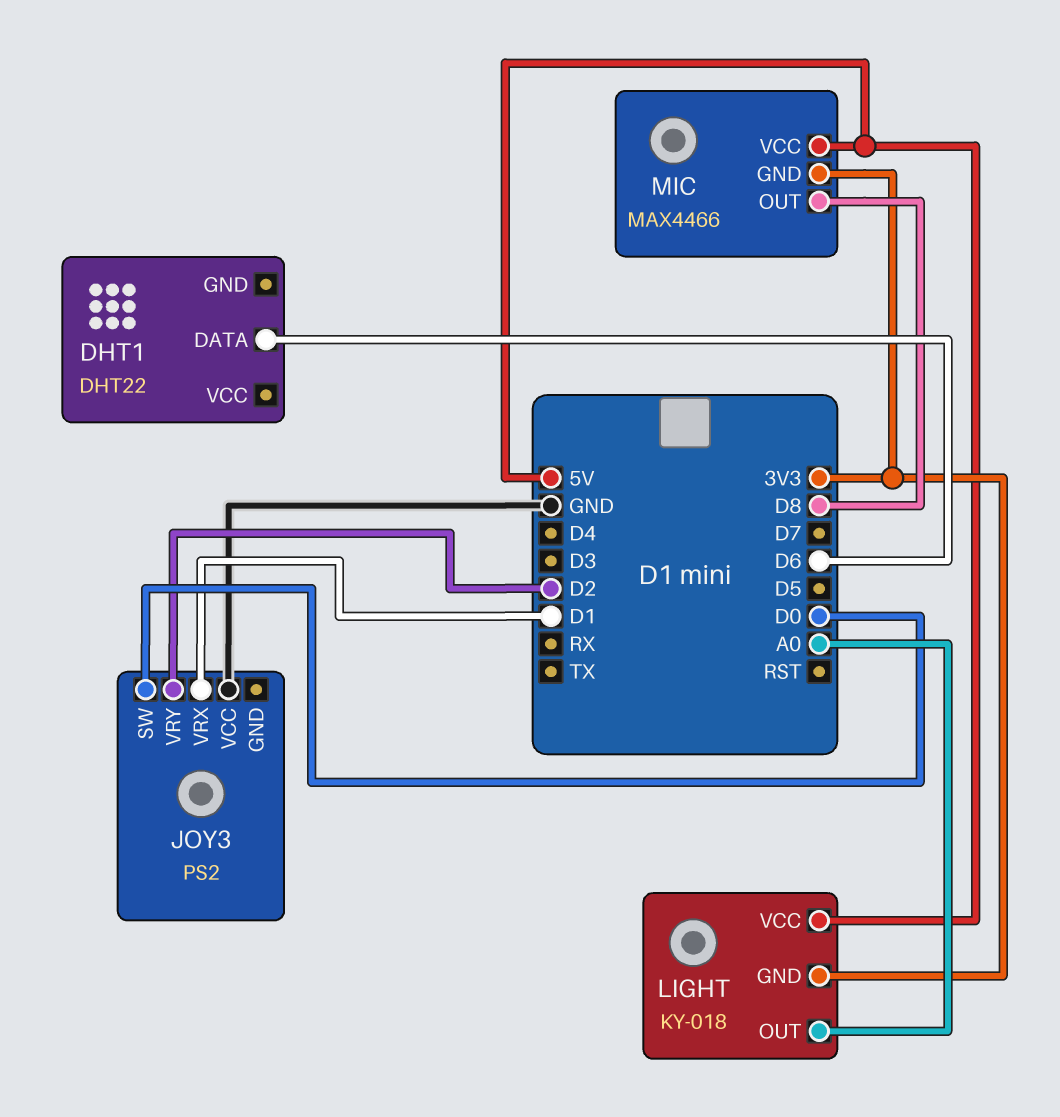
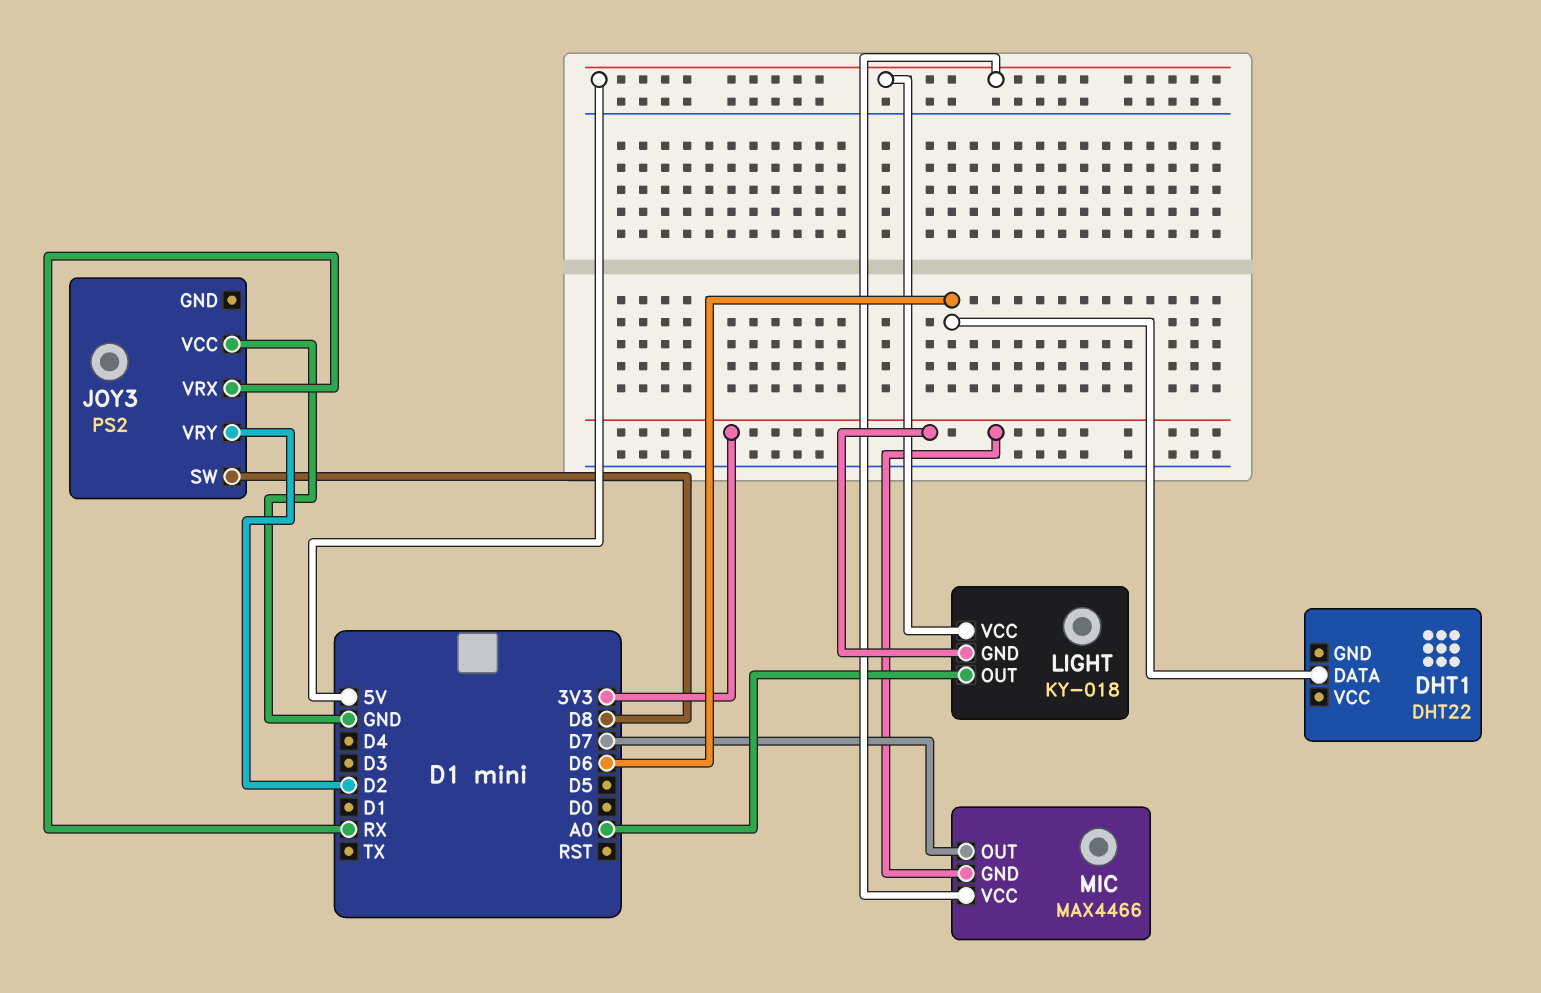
JOY3 pin SW: D0 -> D8
JOY3 pin VRX: D1 -> RX
MIC pin OUT: D8 -> D7

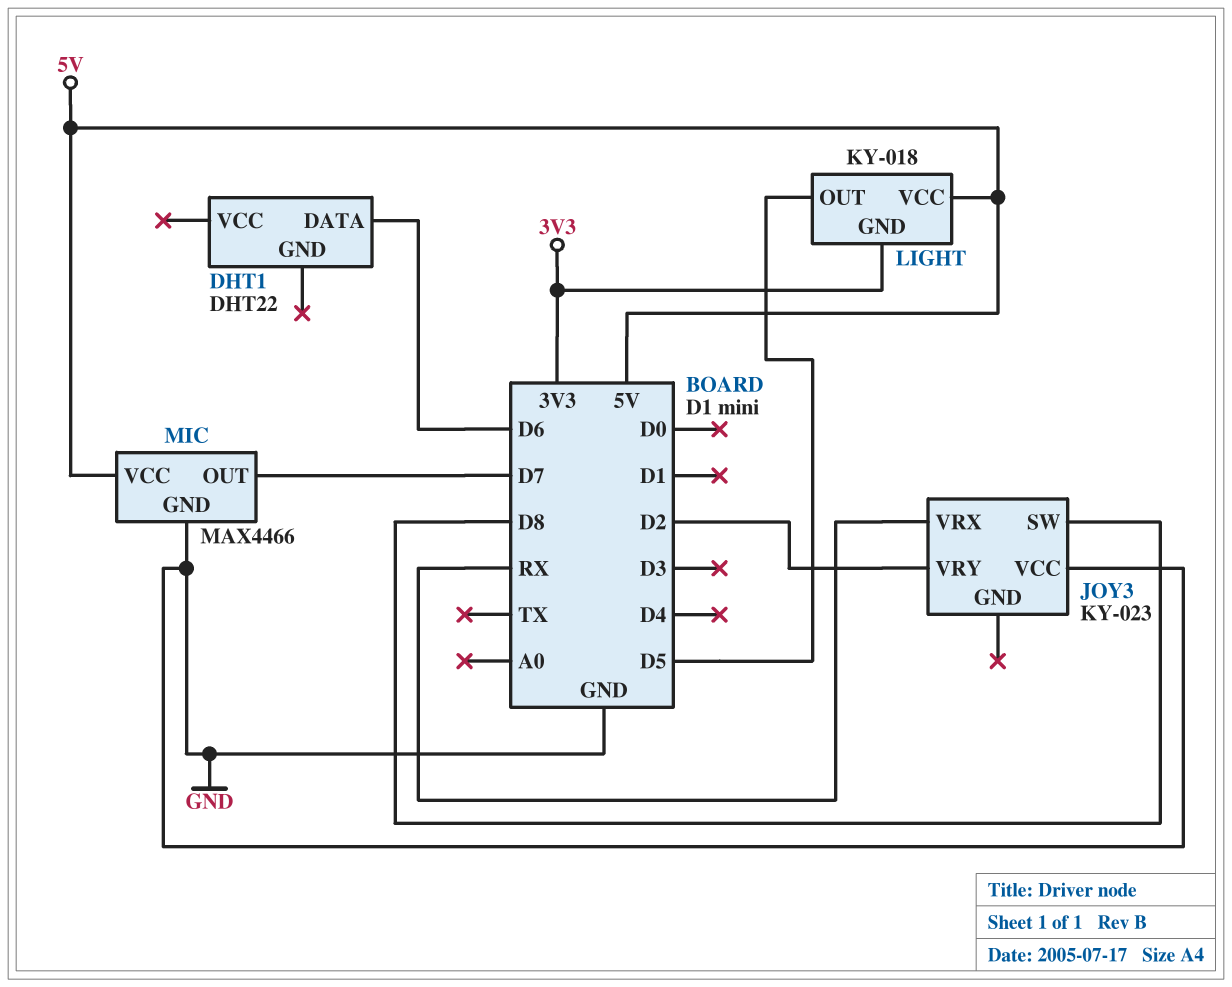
JOY3: PS2 -> KY-023
LIGHT pin OUT: A0 -> D5
MIC pin GND: 3V3 -> GND

